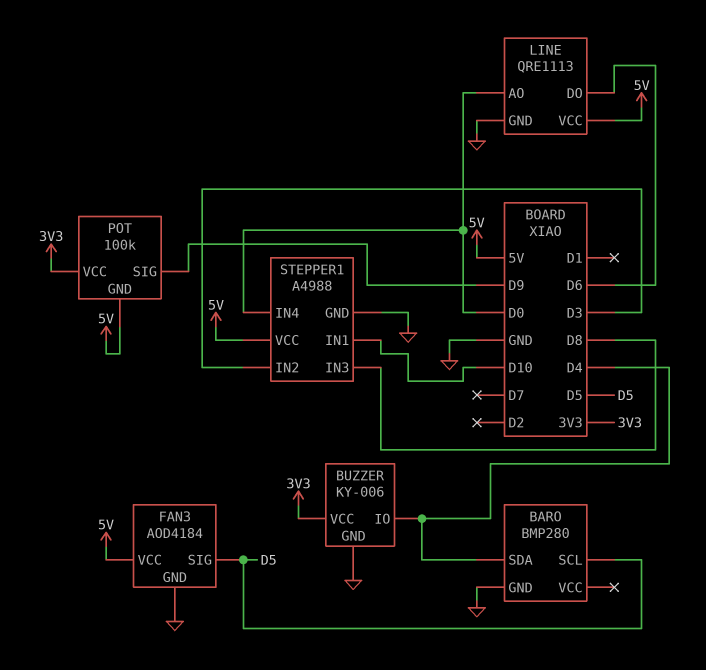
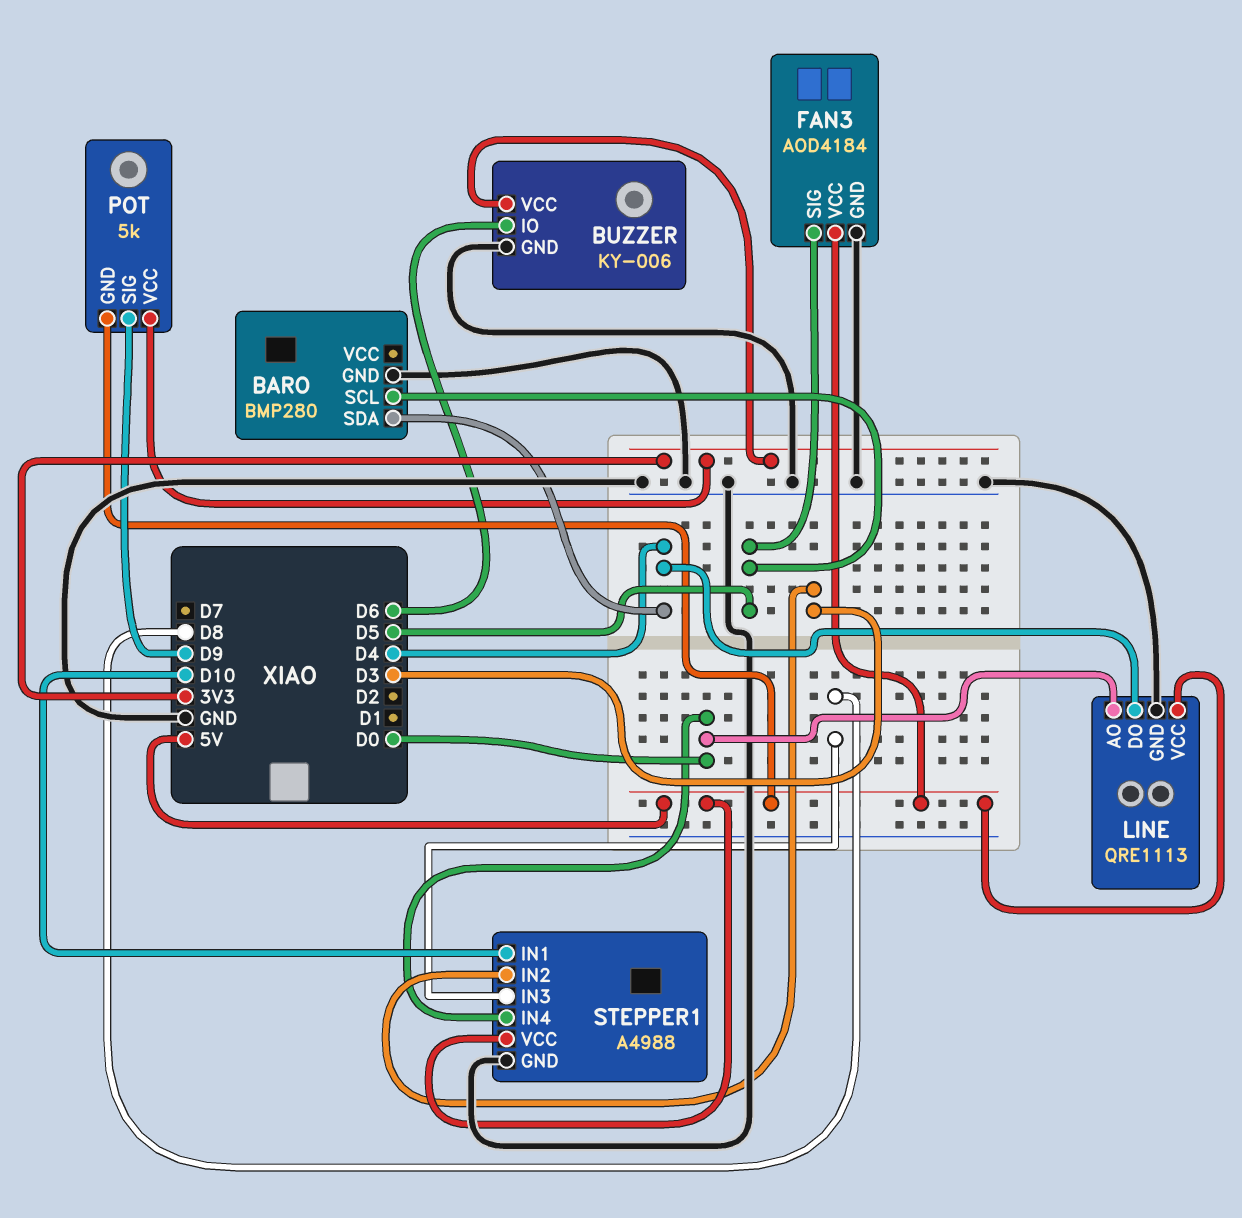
BUZZER pin IO: D4 -> D6
LINE pin DO: D6 -> D4
POT: 100k -> 5k

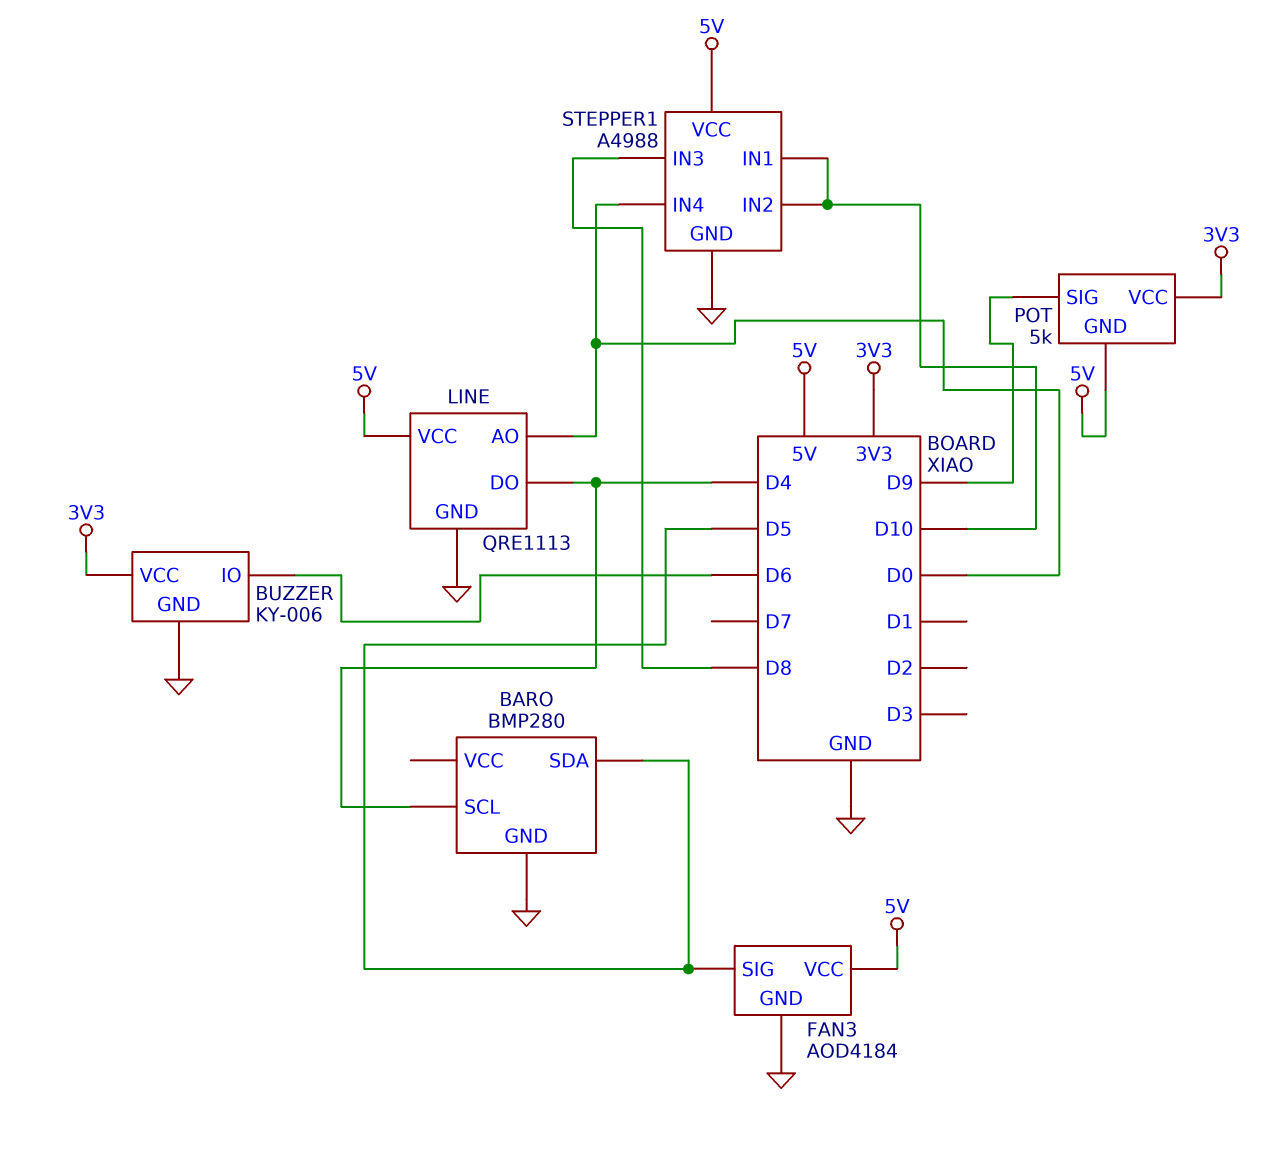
BARO pin SCL: D5 -> D4
BARO pin SDA: D4 -> D5
STEPPER1 pin IN2: D3 -> D10

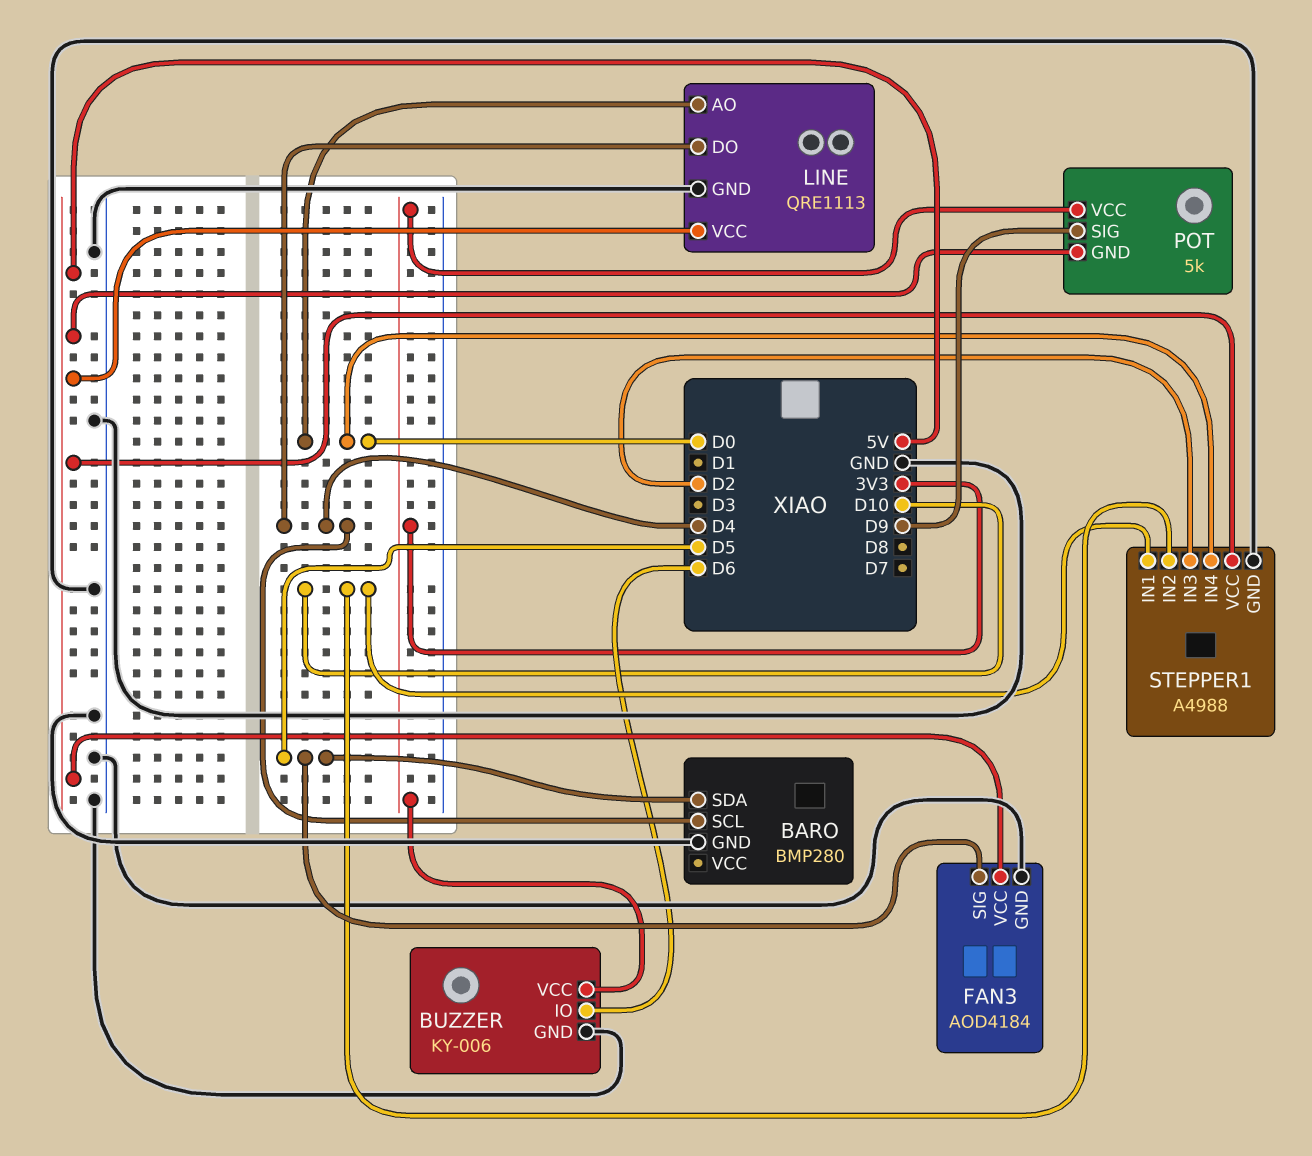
STEPPER1 pin IN3: D8 -> D2

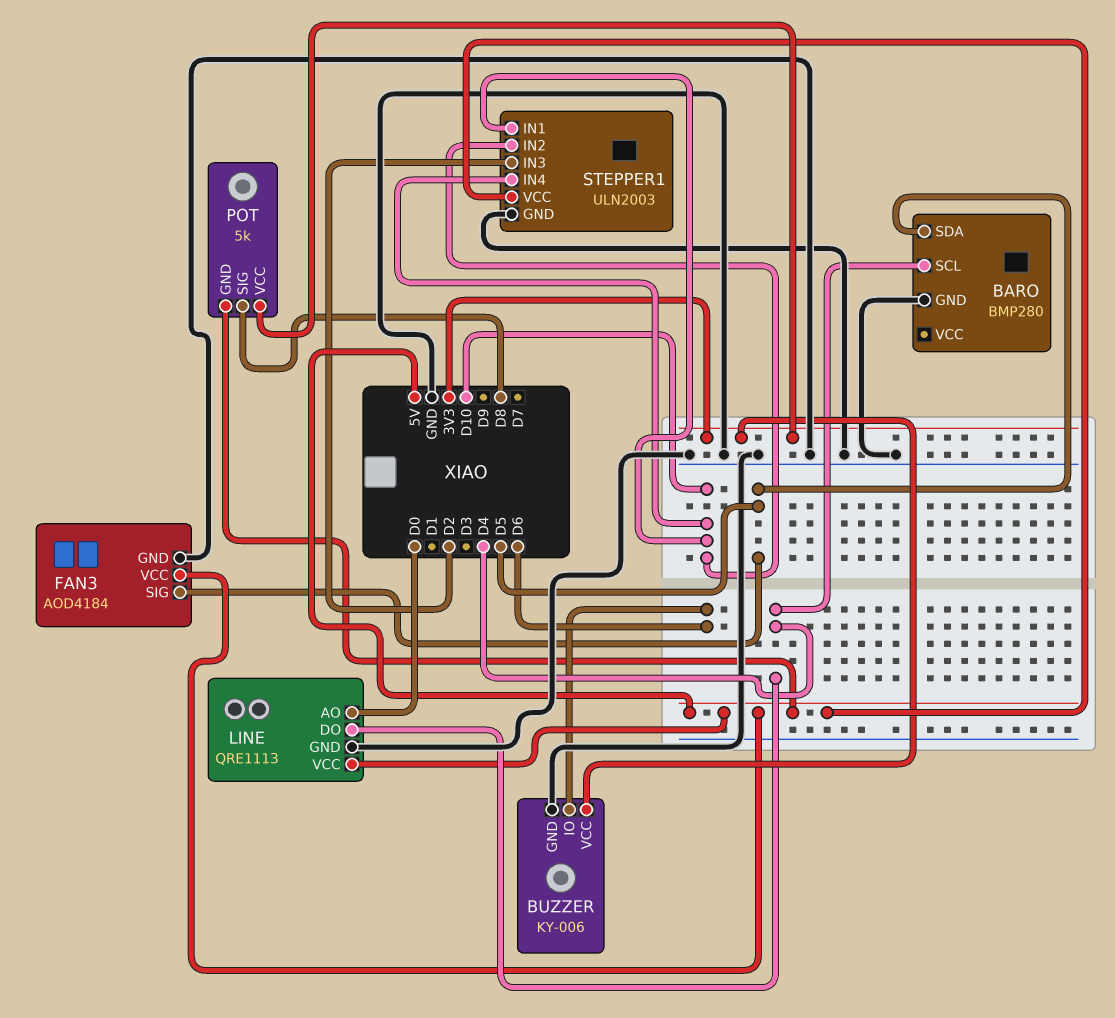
POT pin SIG: D9 -> D8
STEPPER1: A4988 -> ULN2003
STEPPER1 pin IN4: D0 -> D10

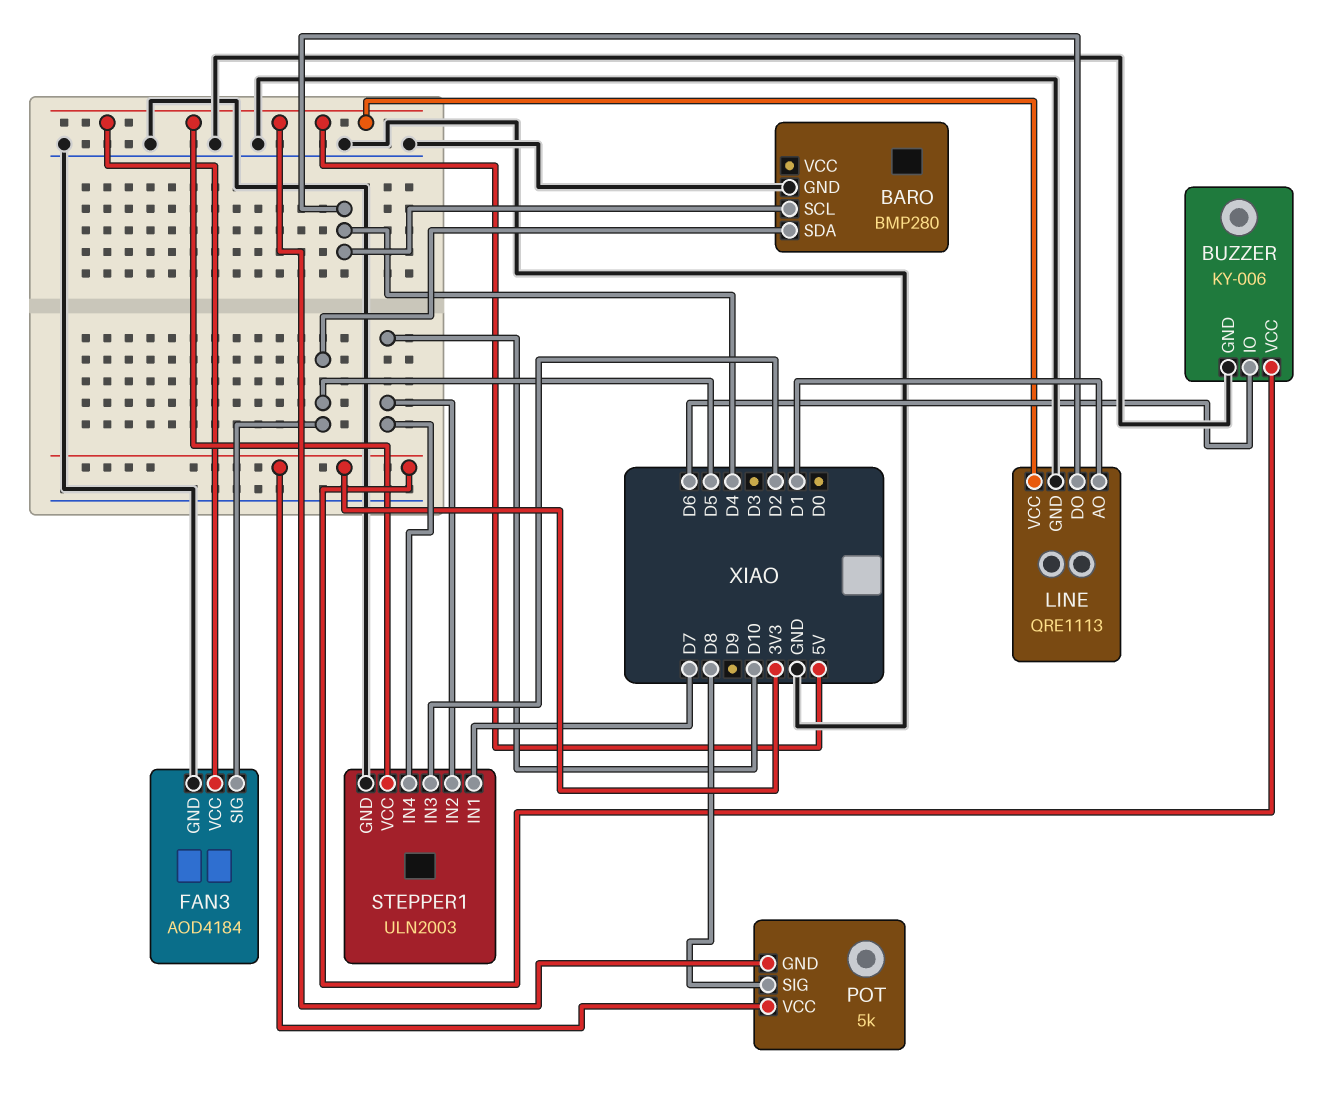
LINE pin AO: D0 -> D1
STEPPER1 pin IN1: D10 -> D7

